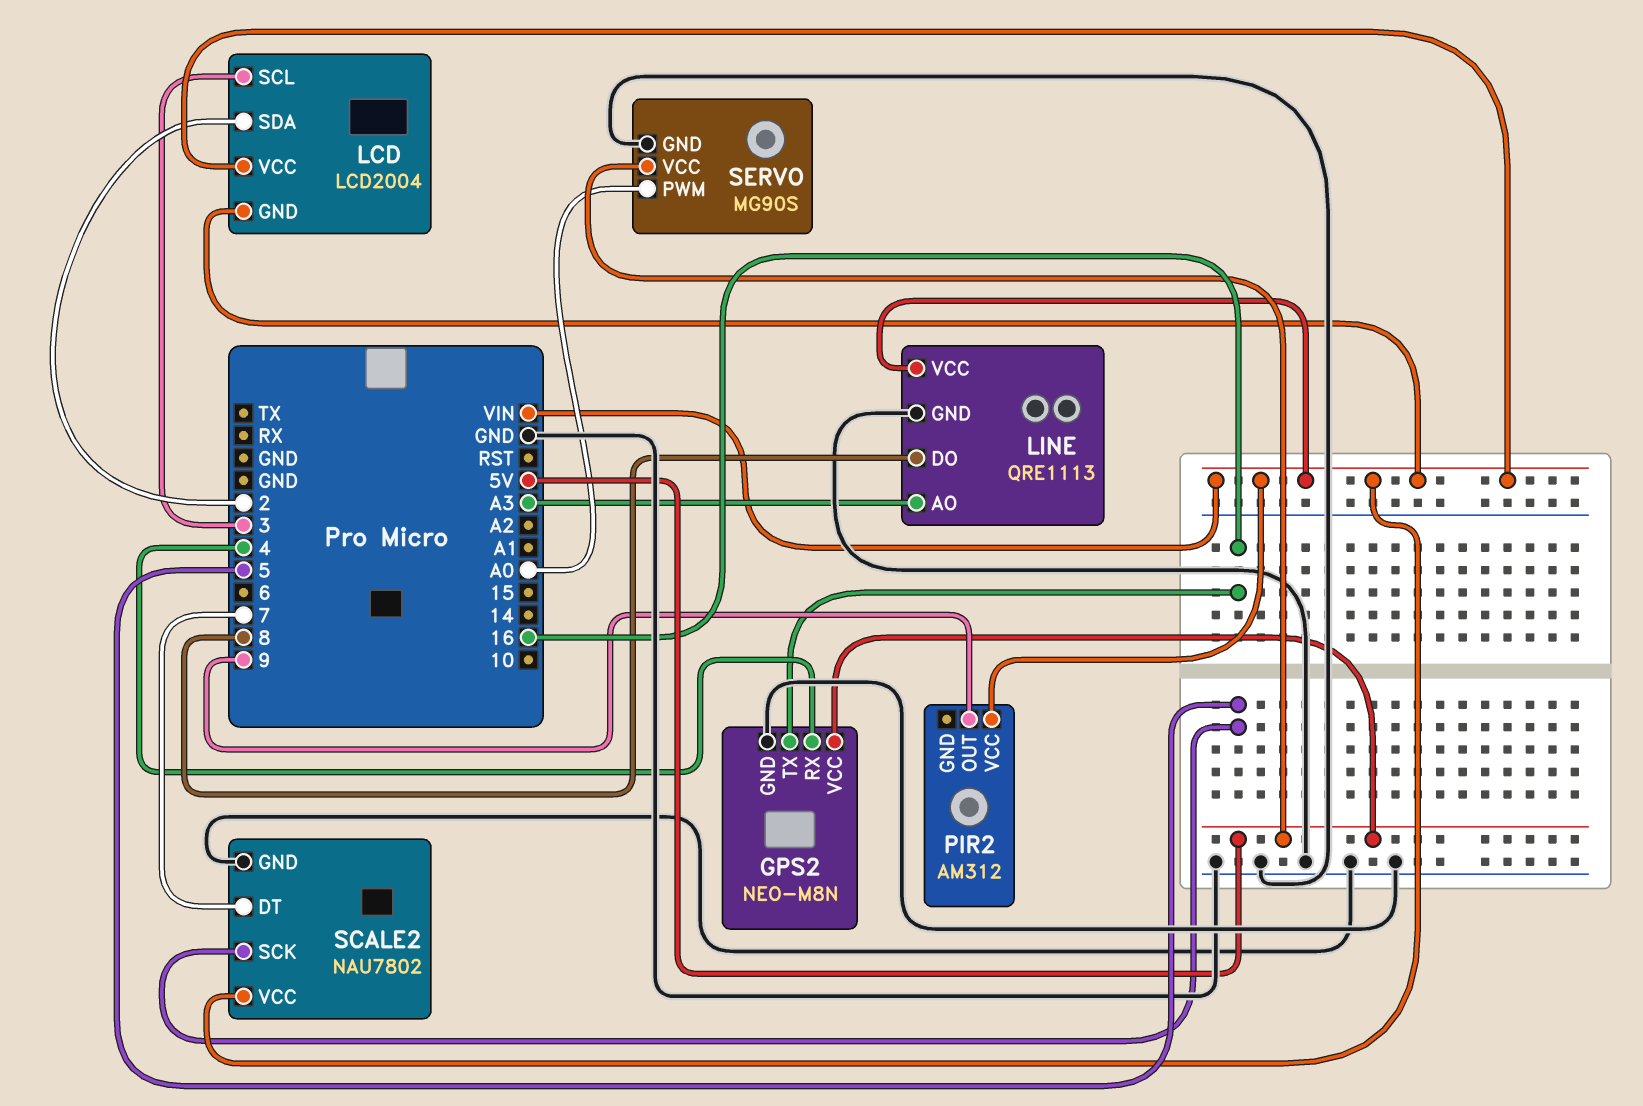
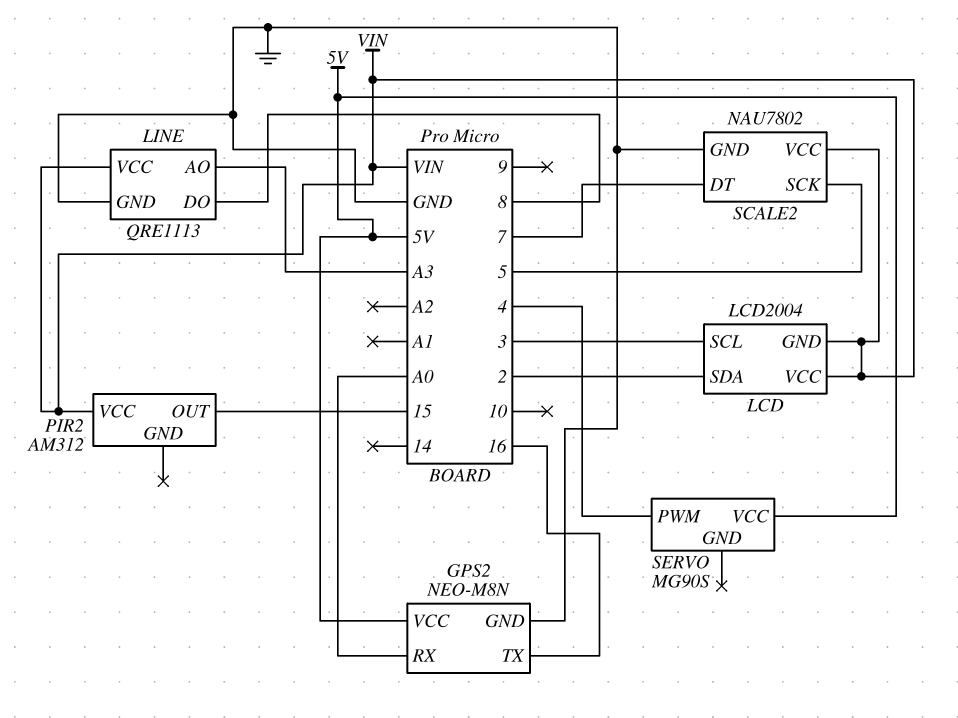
GPS2 pin RX: 4 -> A0
PIR2 pin OUT: 9 -> 15
SERVO pin GND: GND -> none
SERVO pin PWM: A0 -> 4

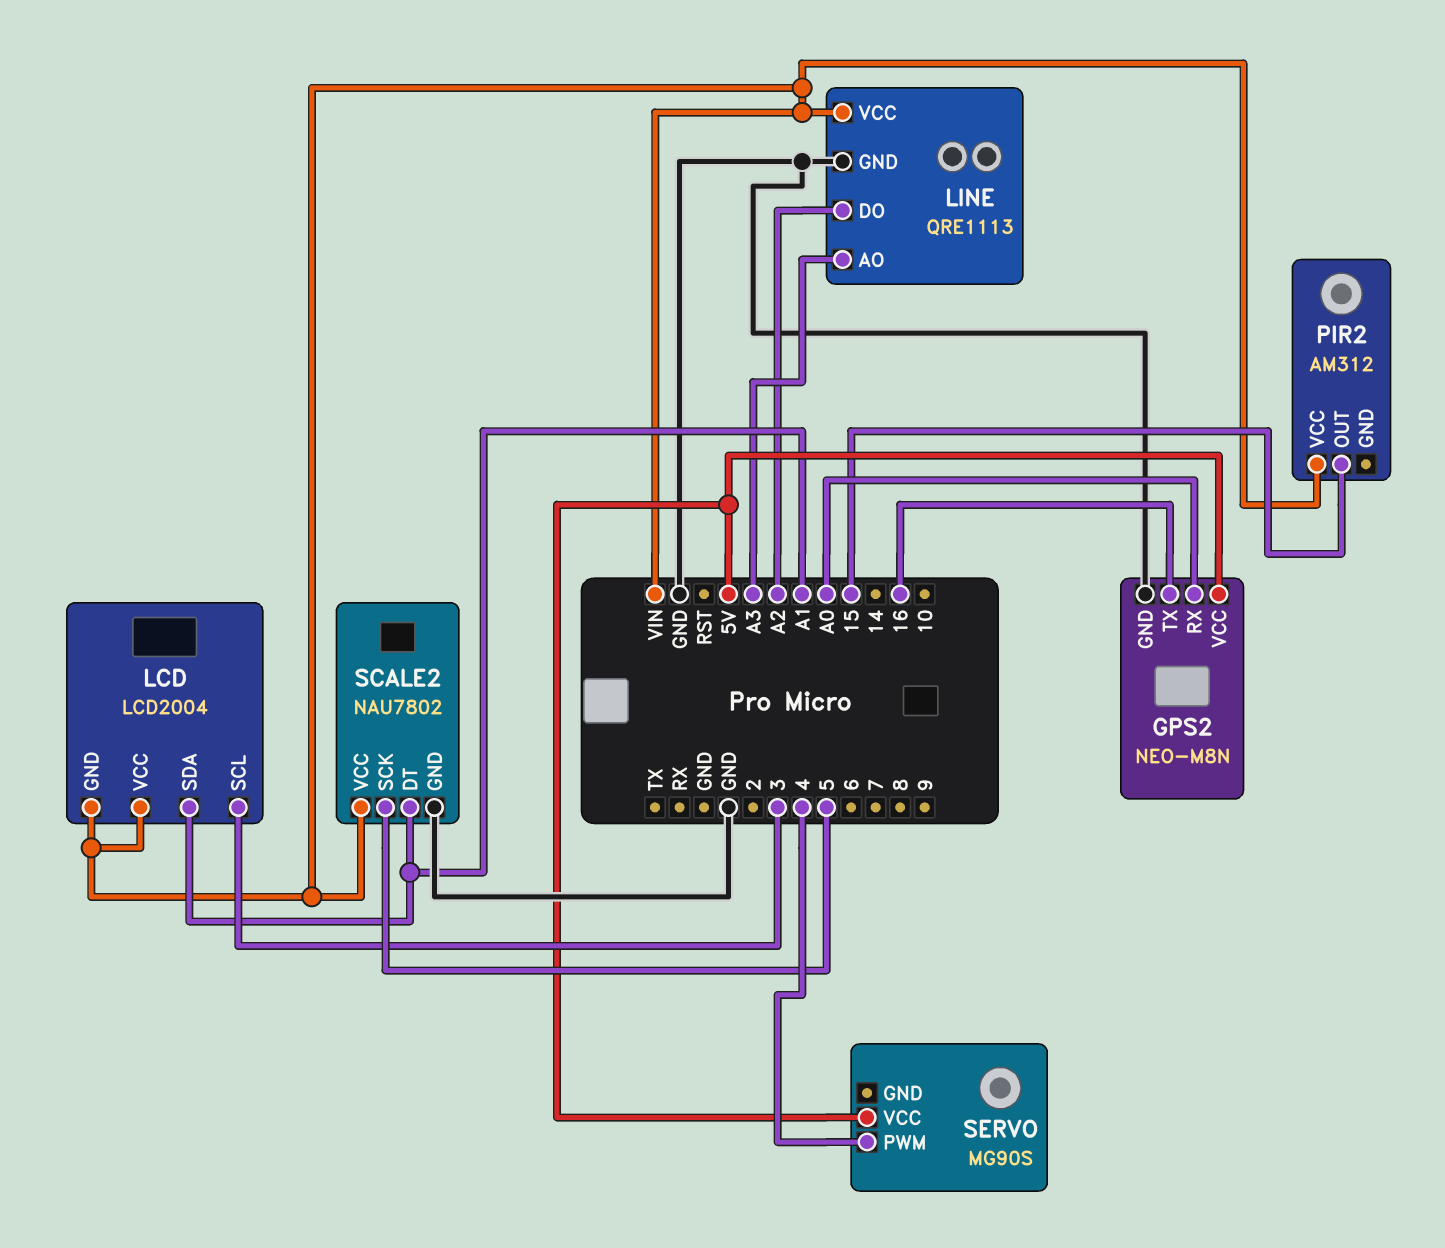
LCD pin SDA: 2 -> A1
LINE pin DO: 8 -> A2
SCALE2 pin DT: 7 -> A1

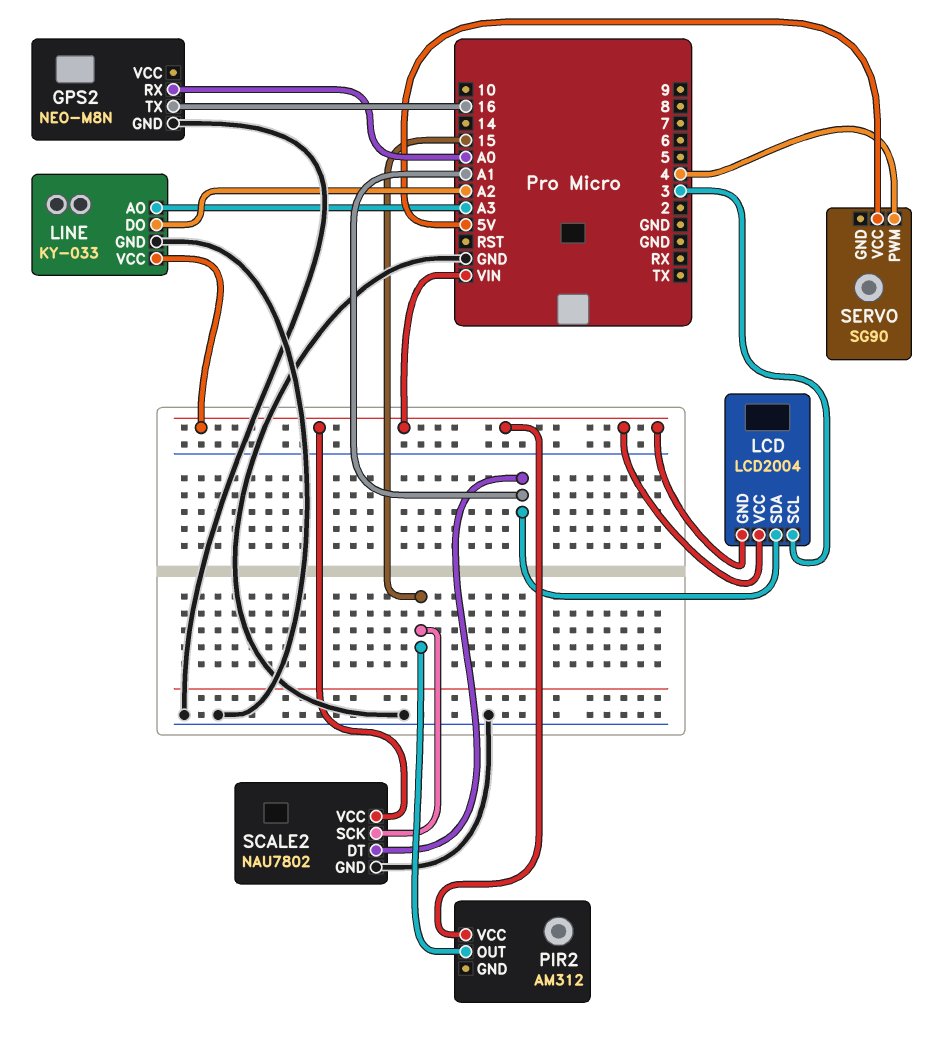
GPS2 pin VCC: 5V -> none
LINE: QRE1113 -> KY-033
SCALE2 pin SCK: 5 -> 15
SERVO: MG90S -> SG90

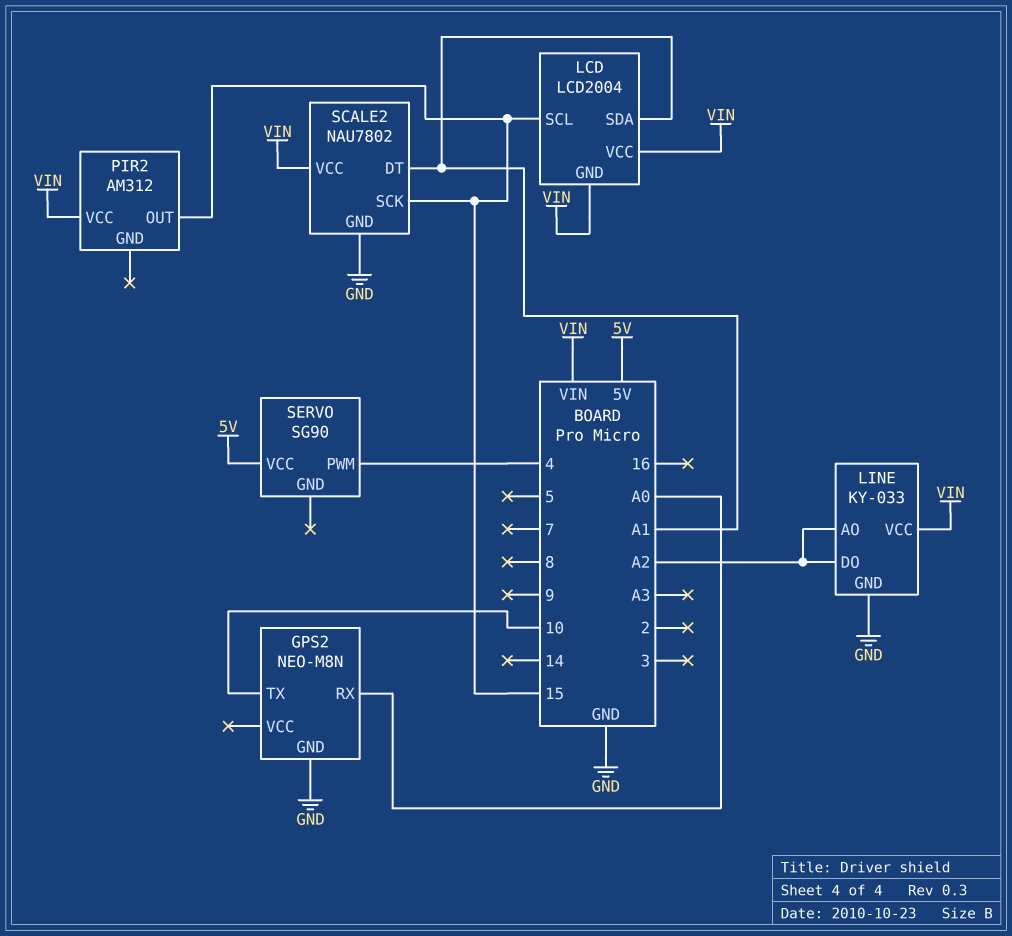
GPS2 pin TX: 16 -> 10
LCD pin SCL: 3 -> 15
LINE pin AO: A3 -> A2

